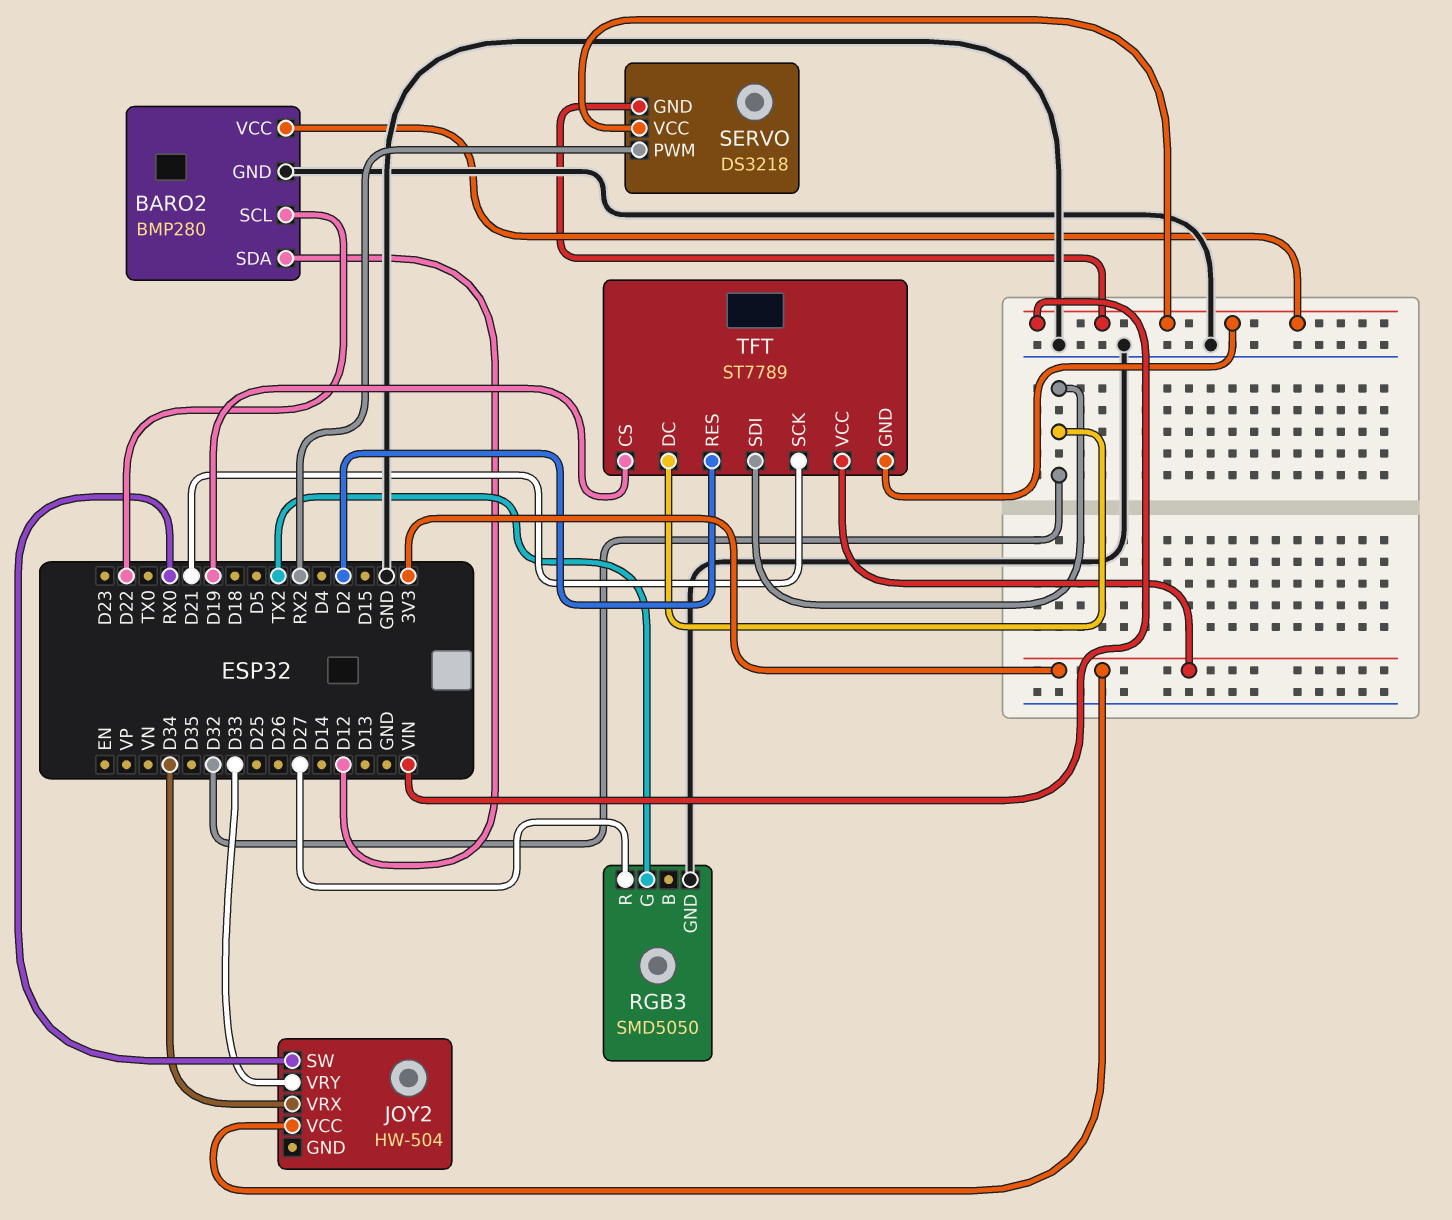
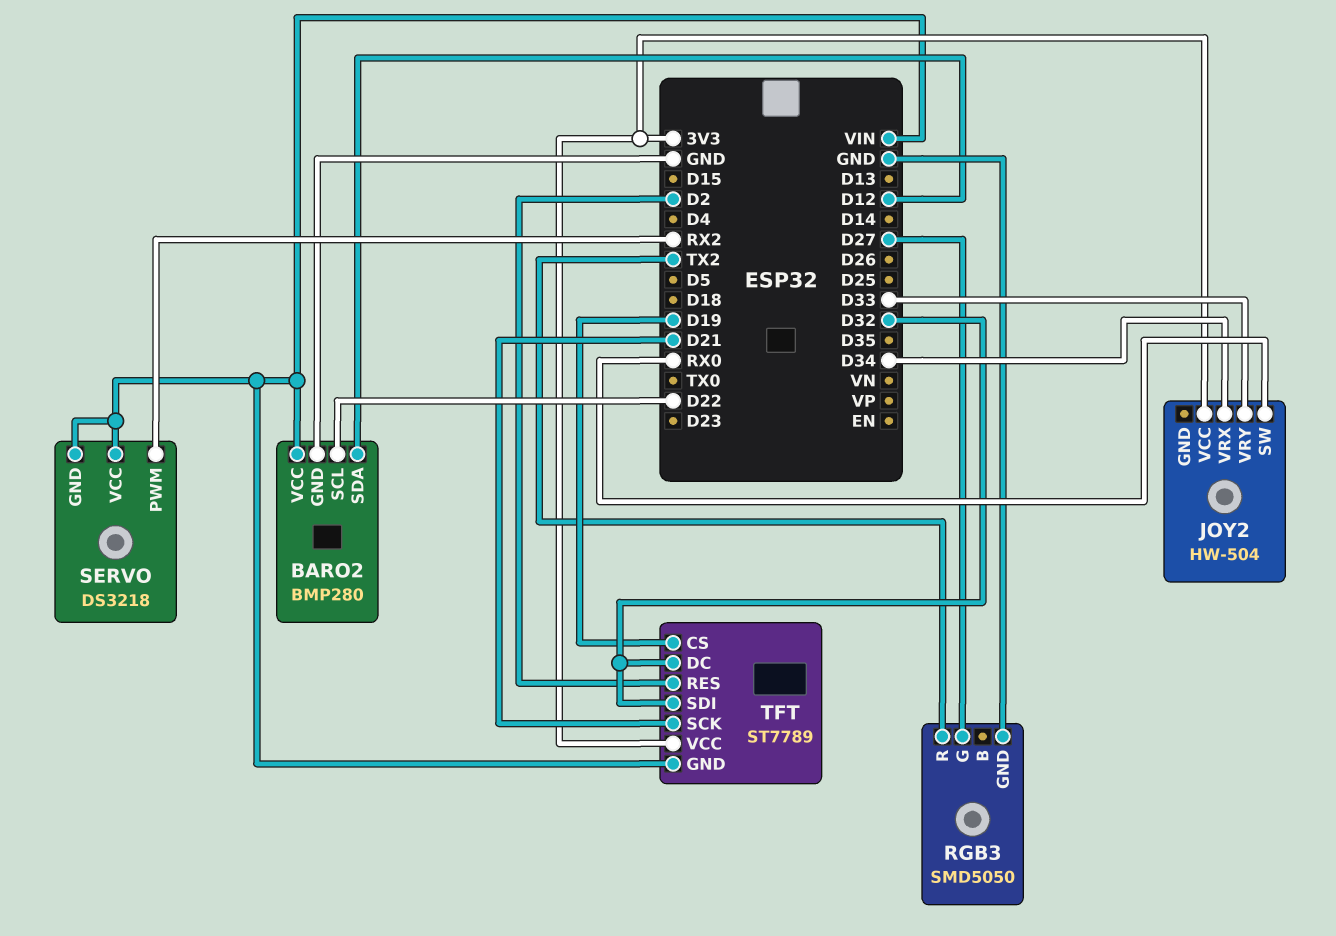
RGB3 pin G: TX2 -> D27
RGB3 pin R: D27 -> TX2

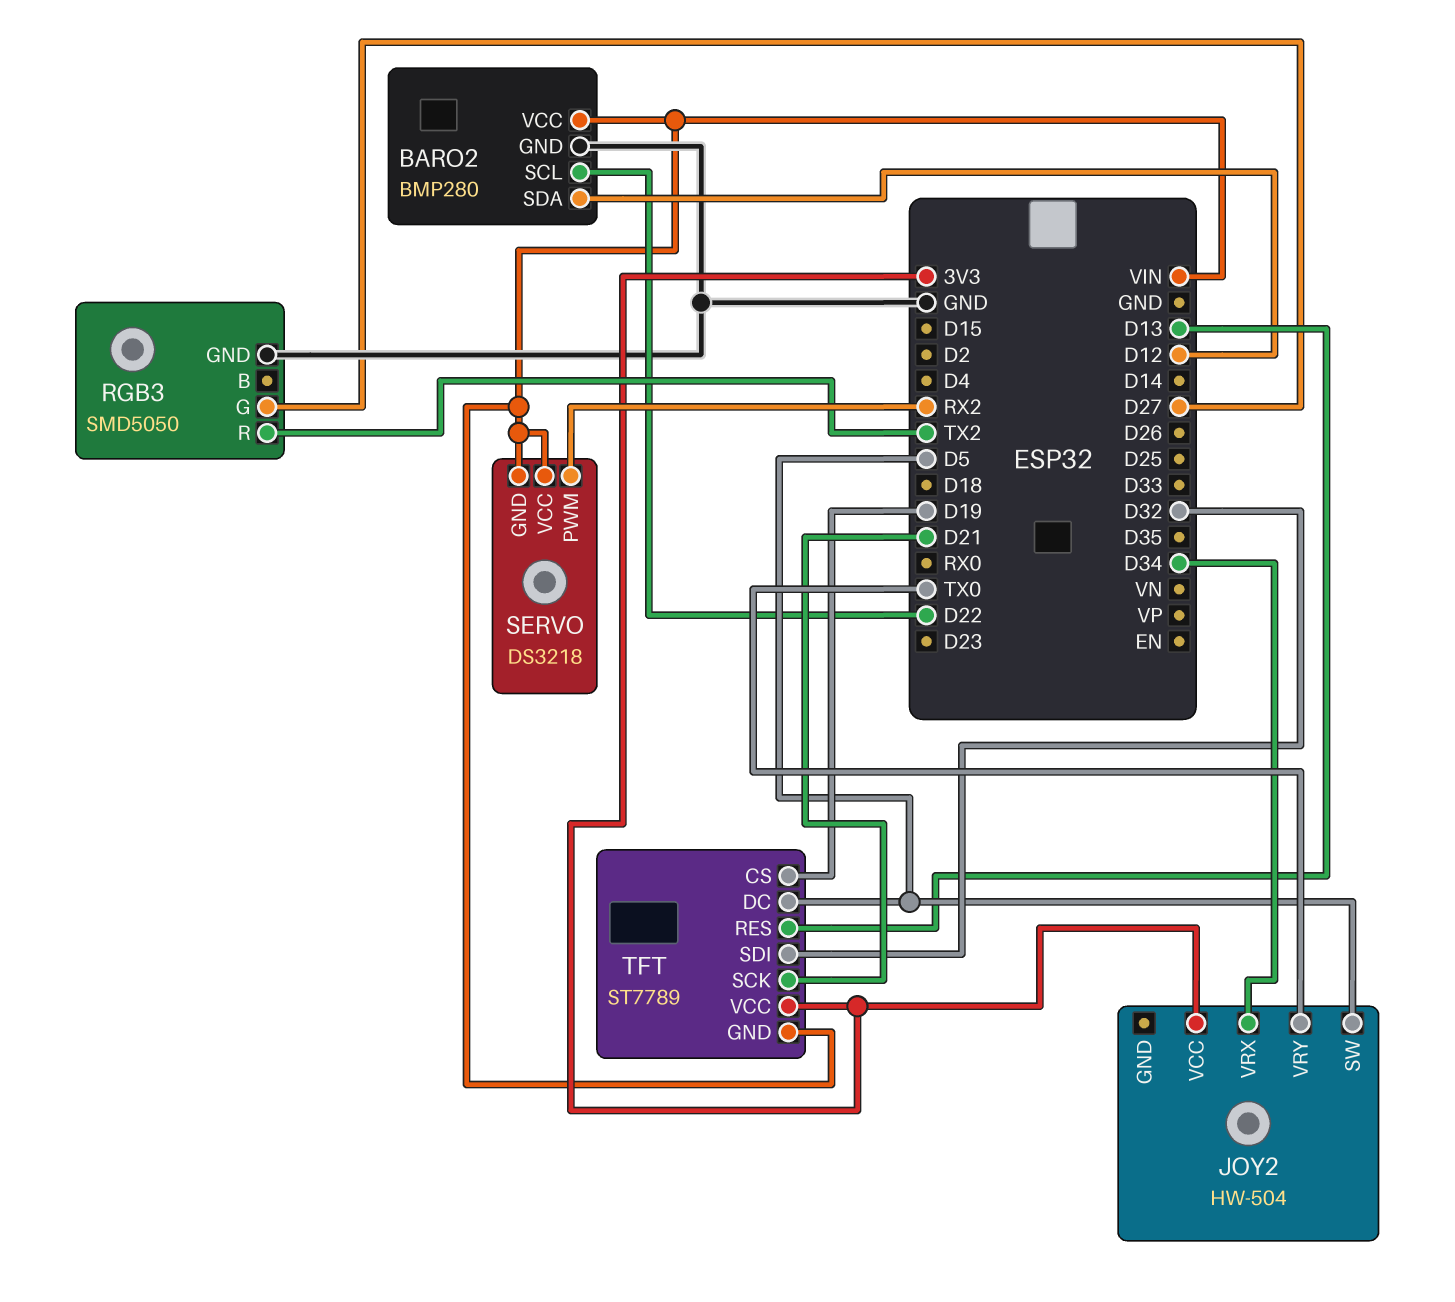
JOY2 pin SW: RX0 -> D5
JOY2 pin VRY: D33 -> TX0
TFT pin DC: D32 -> D5
TFT pin RES: D2 -> D13

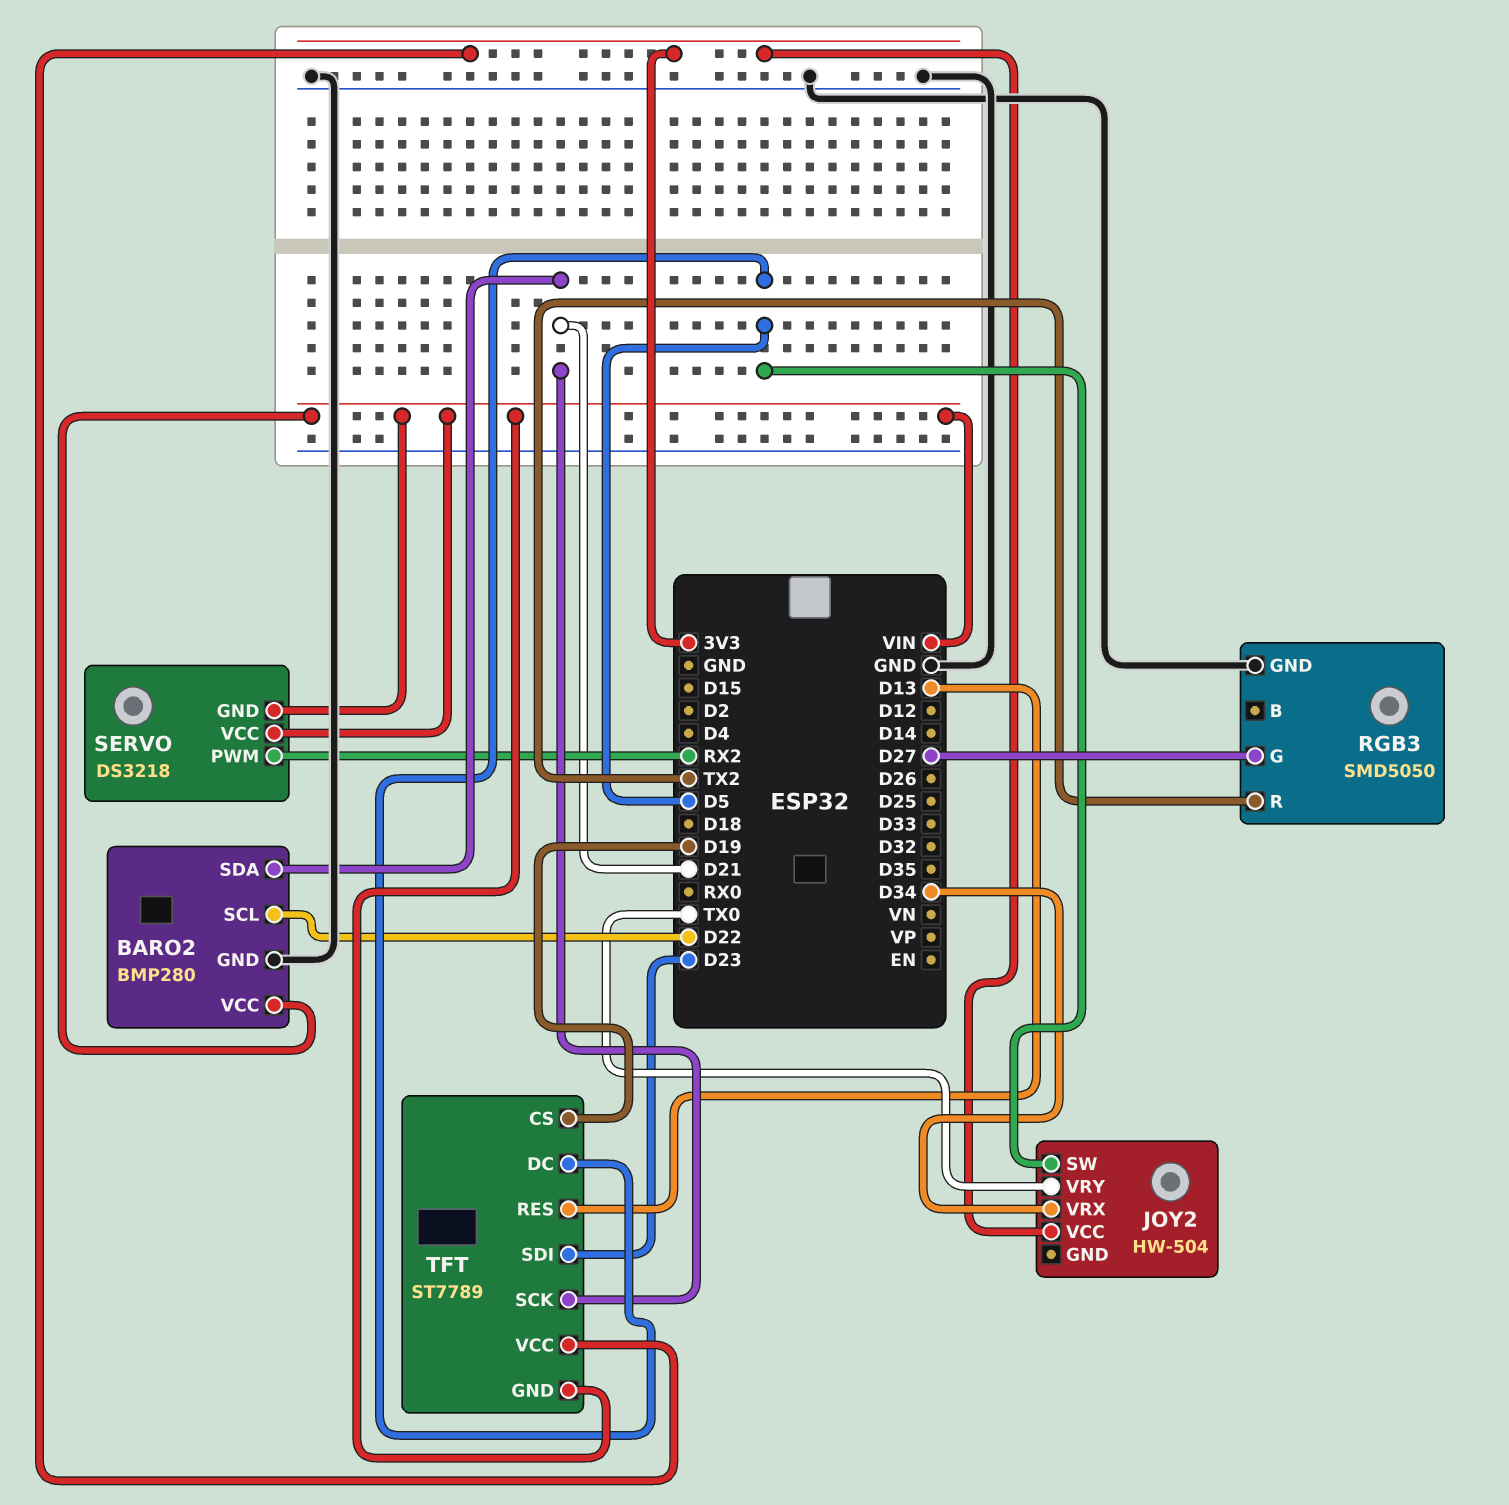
BARO2 pin SDA: D12 -> D21
TFT pin SDI: D32 -> D23

